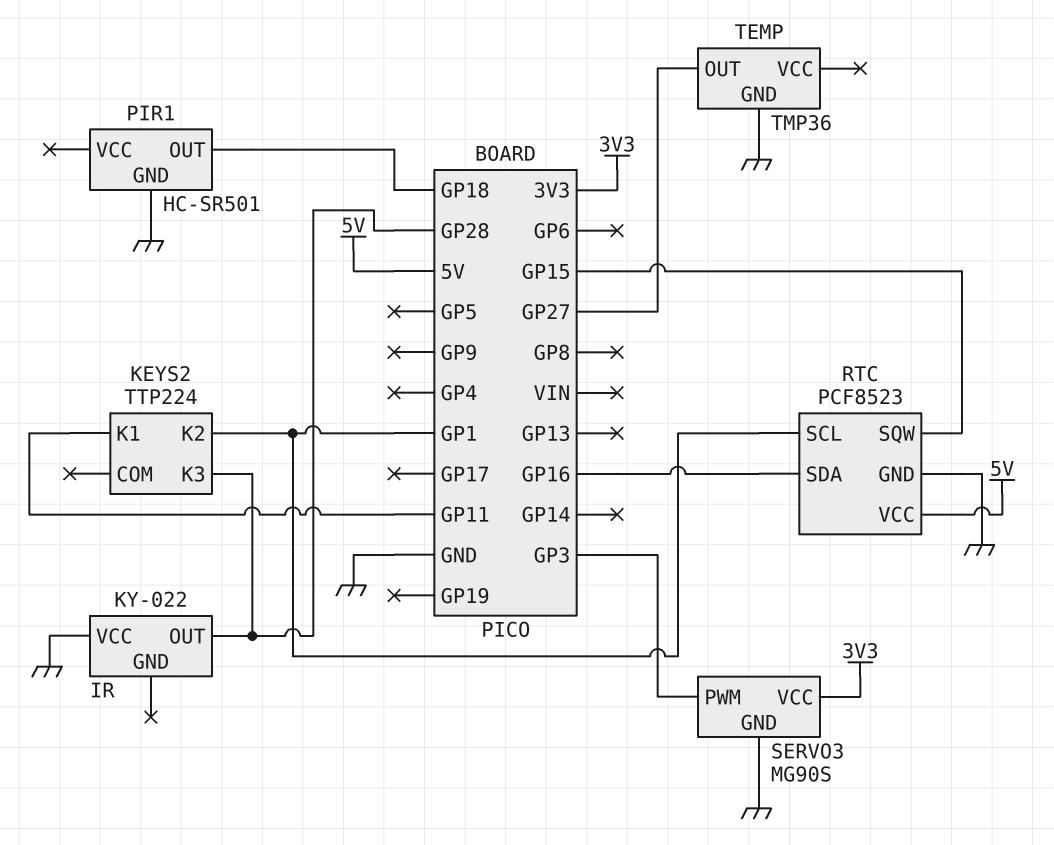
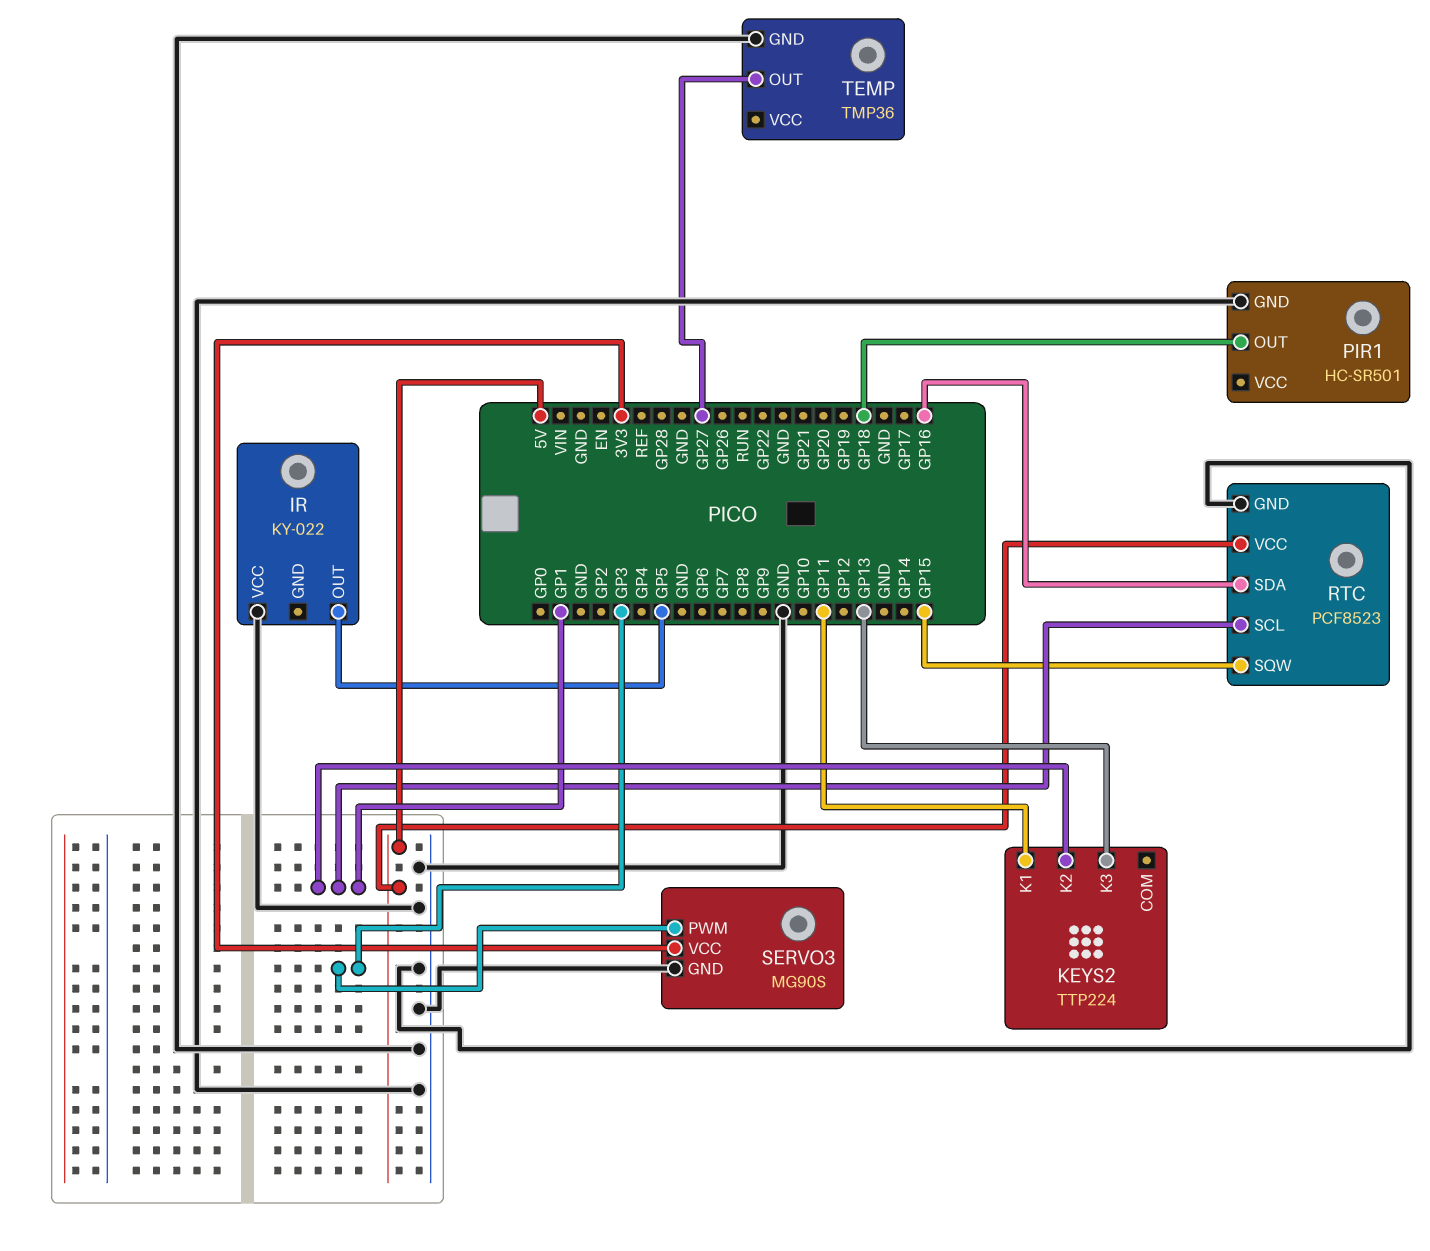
IR pin OUT: GP28 -> GP5
KEYS2 pin K3: GP28 -> GP13

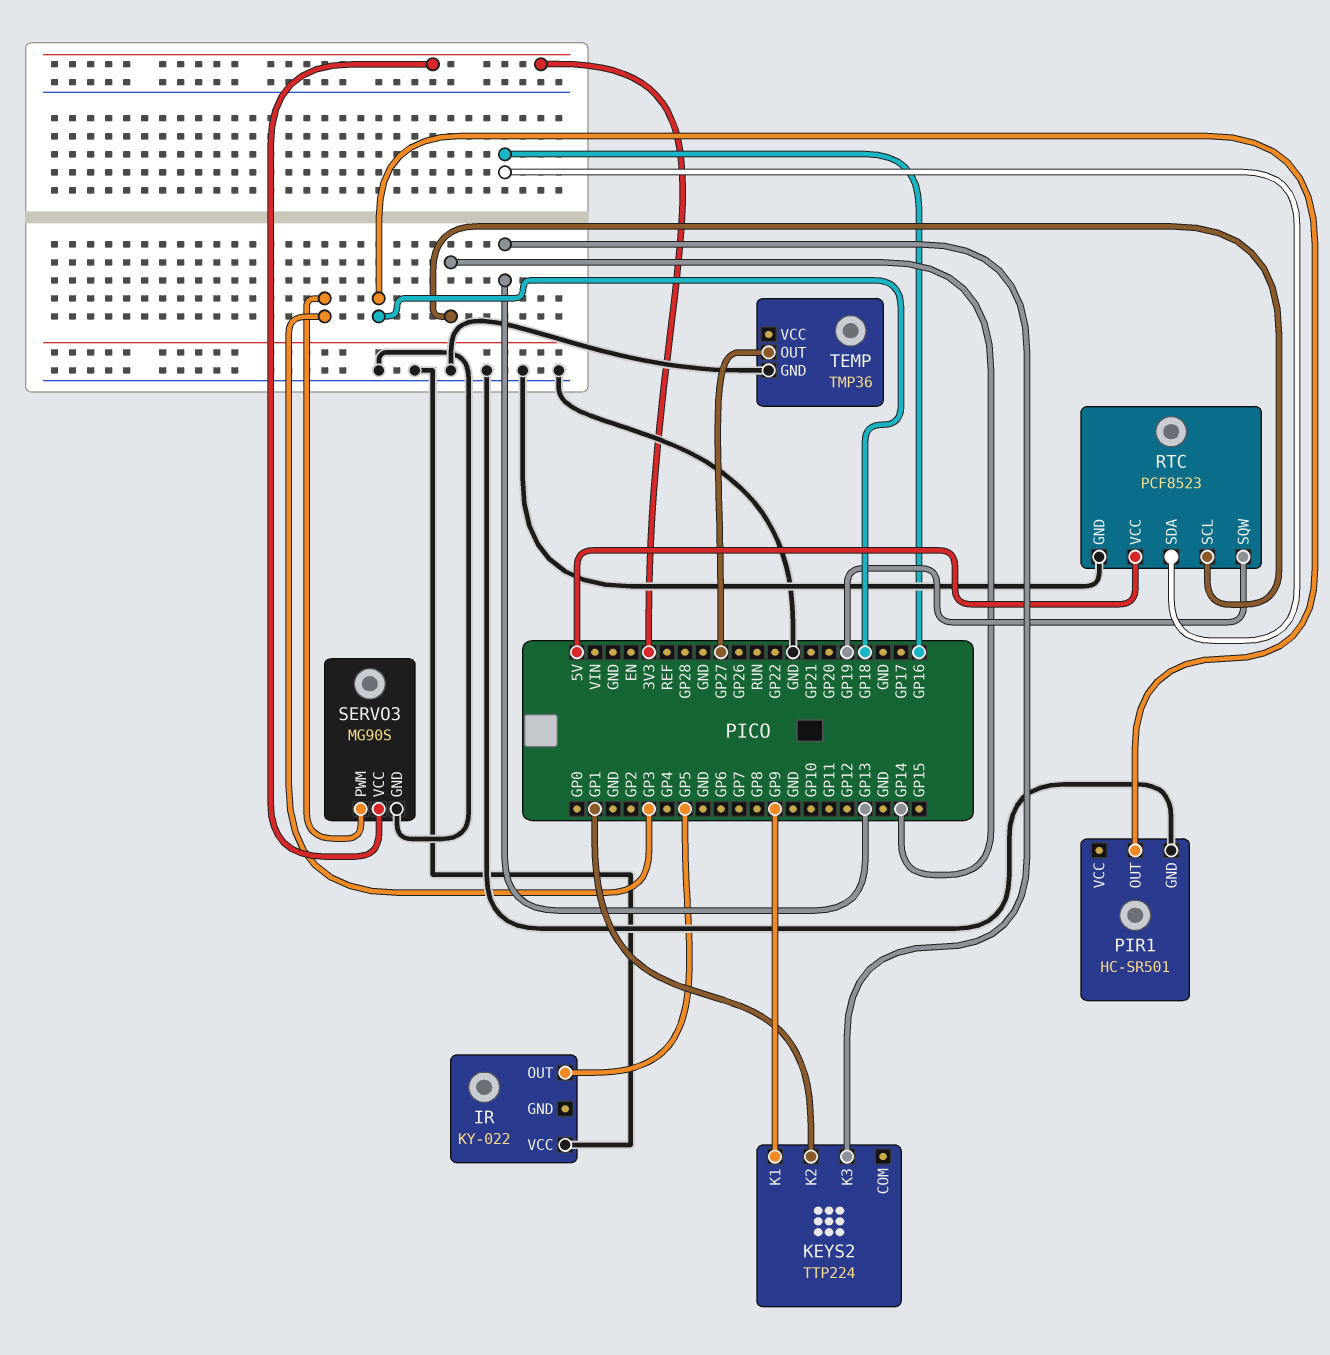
KEYS2 pin K1: GP11 -> GP9
RTC pin SCL: GP1 -> GP14
RTC pin SQW: GP15 -> GP19

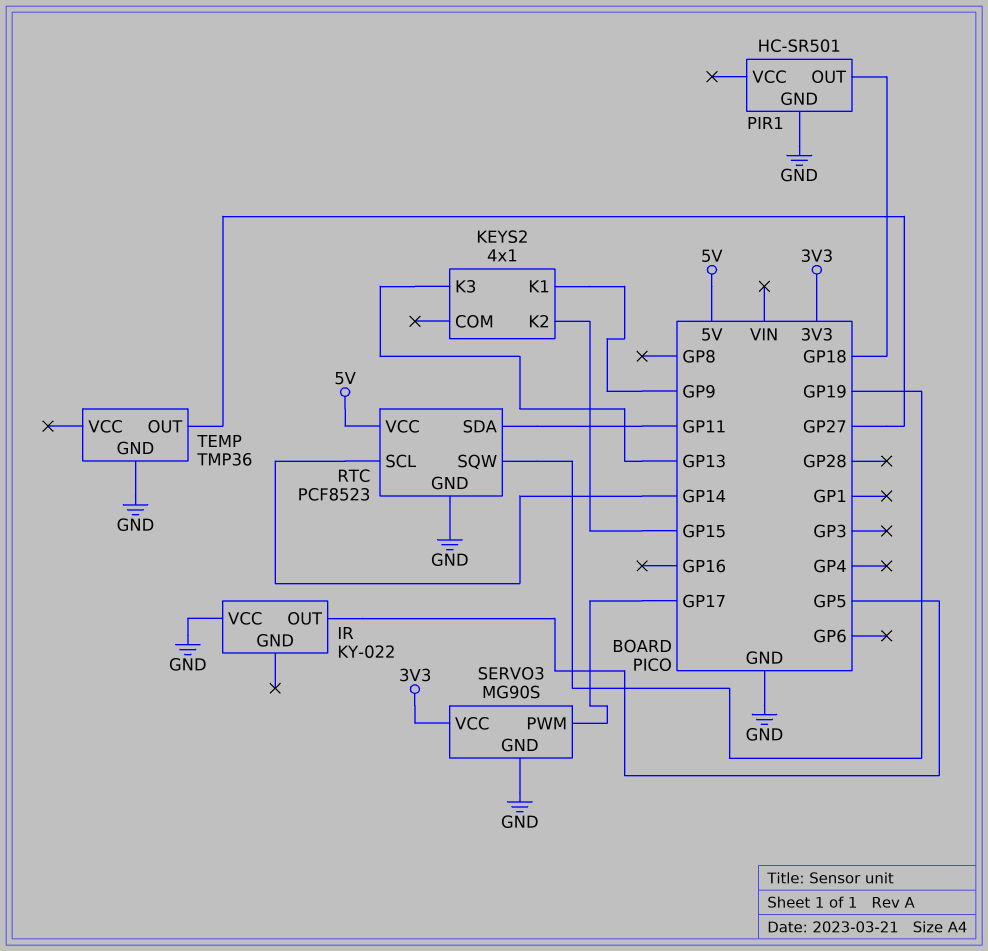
KEYS2: TTP224 -> 4x1
KEYS2 pin K2: GP1 -> GP15
RTC pin SDA: GP16 -> GP11
SERVO3 pin PWM: GP3 -> GP17

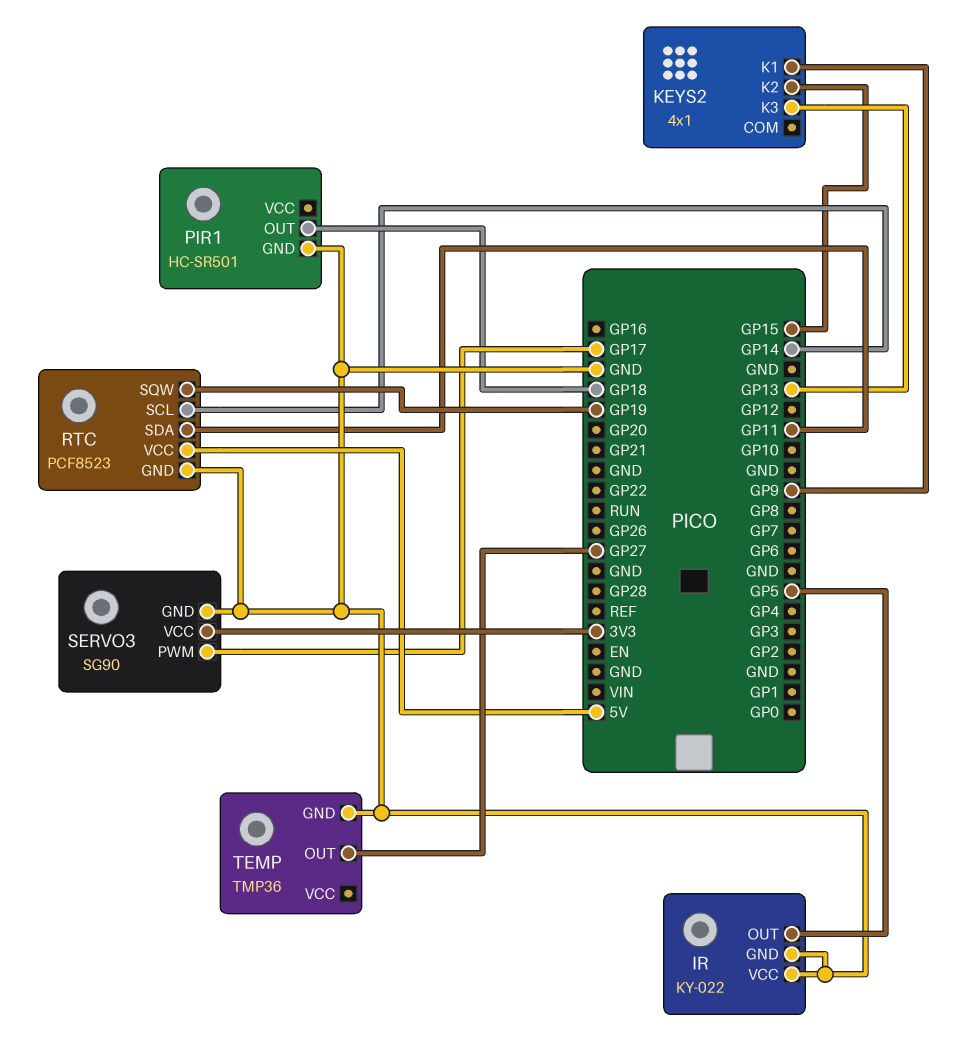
IR pin GND: none -> GND
SERVO3: MG90S -> SG90

